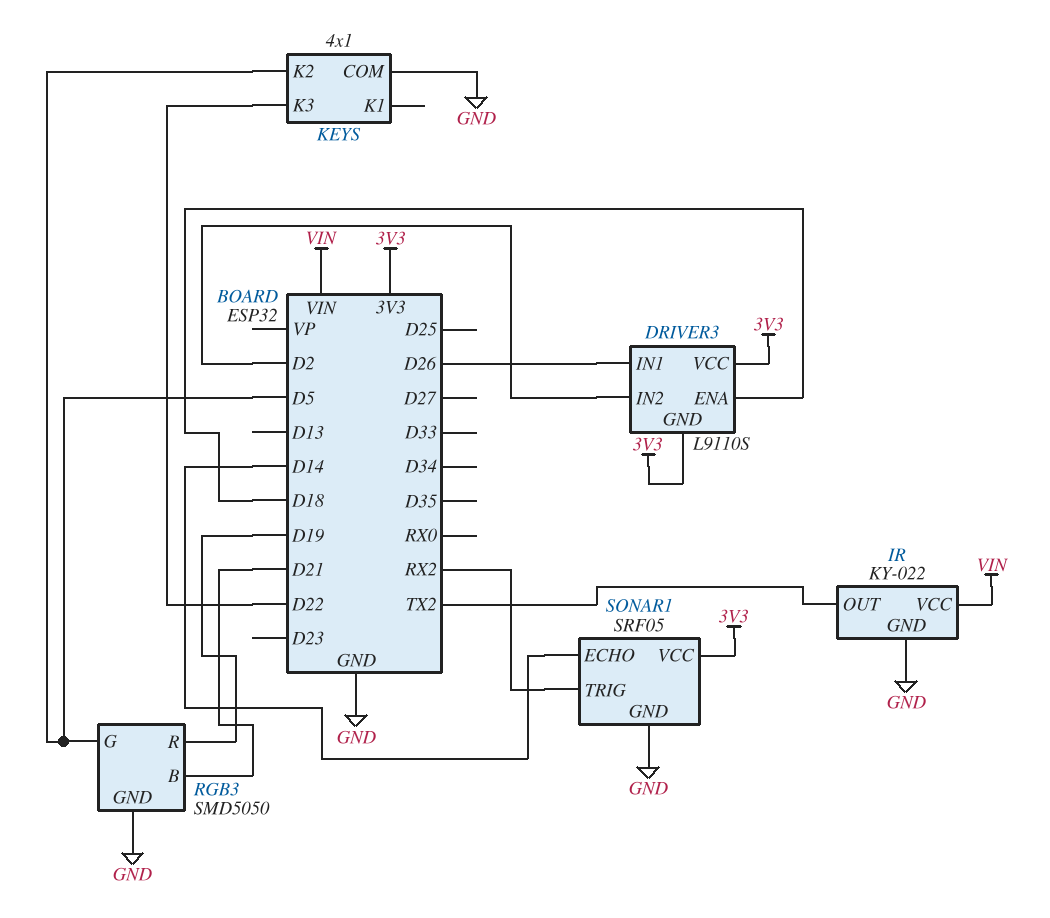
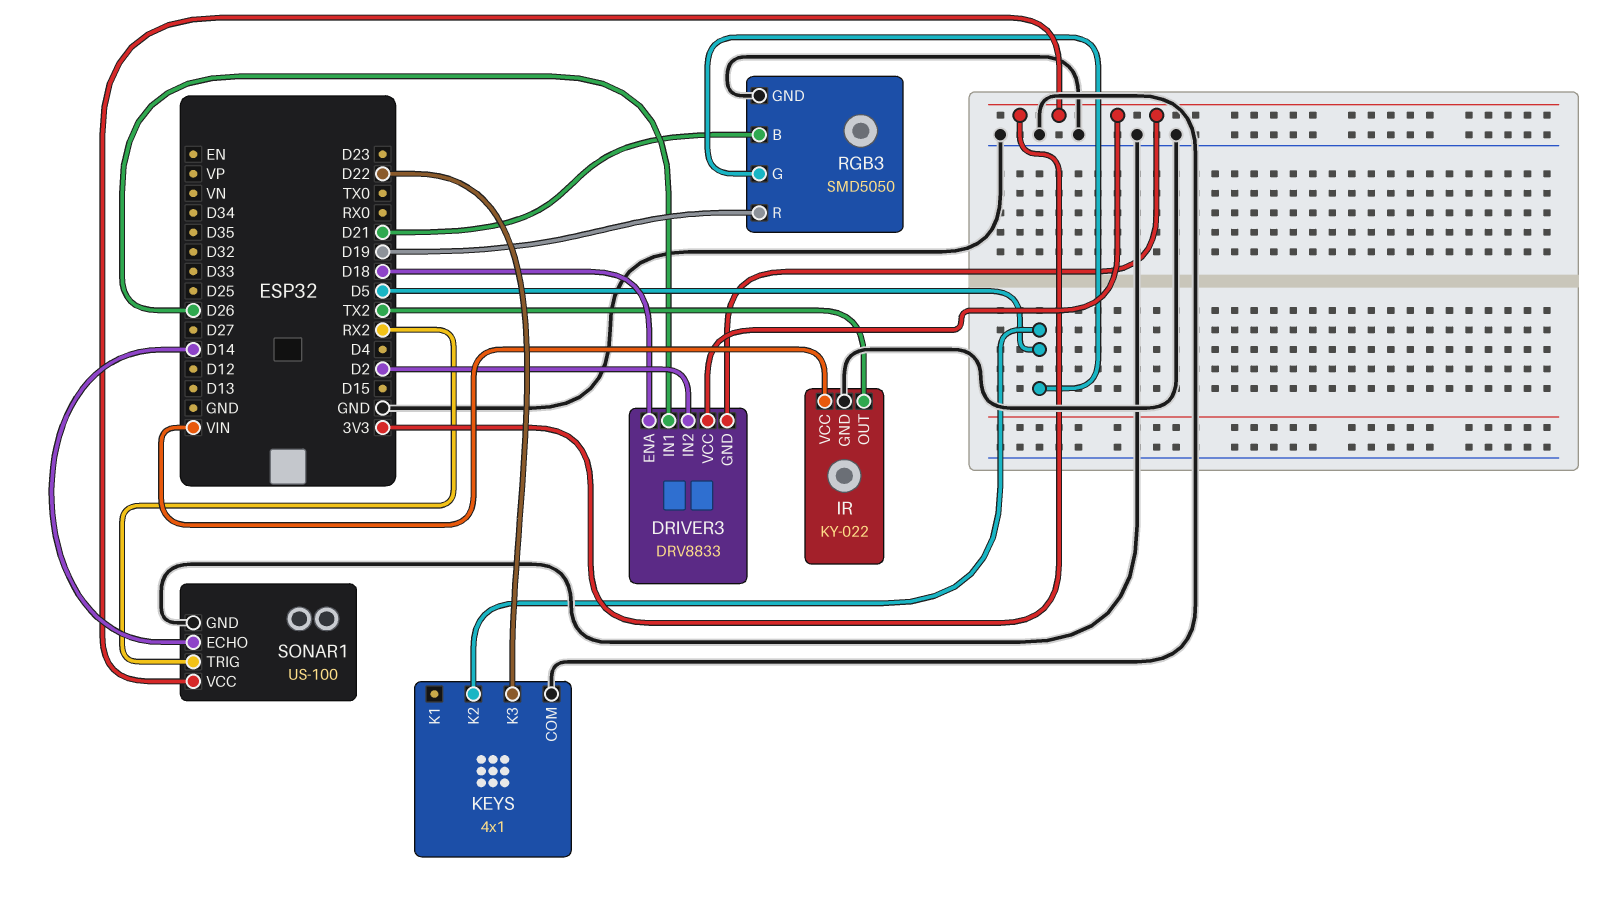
DRIVER3: L9110S -> DRV8833
SONAR1: SRF05 -> US-100

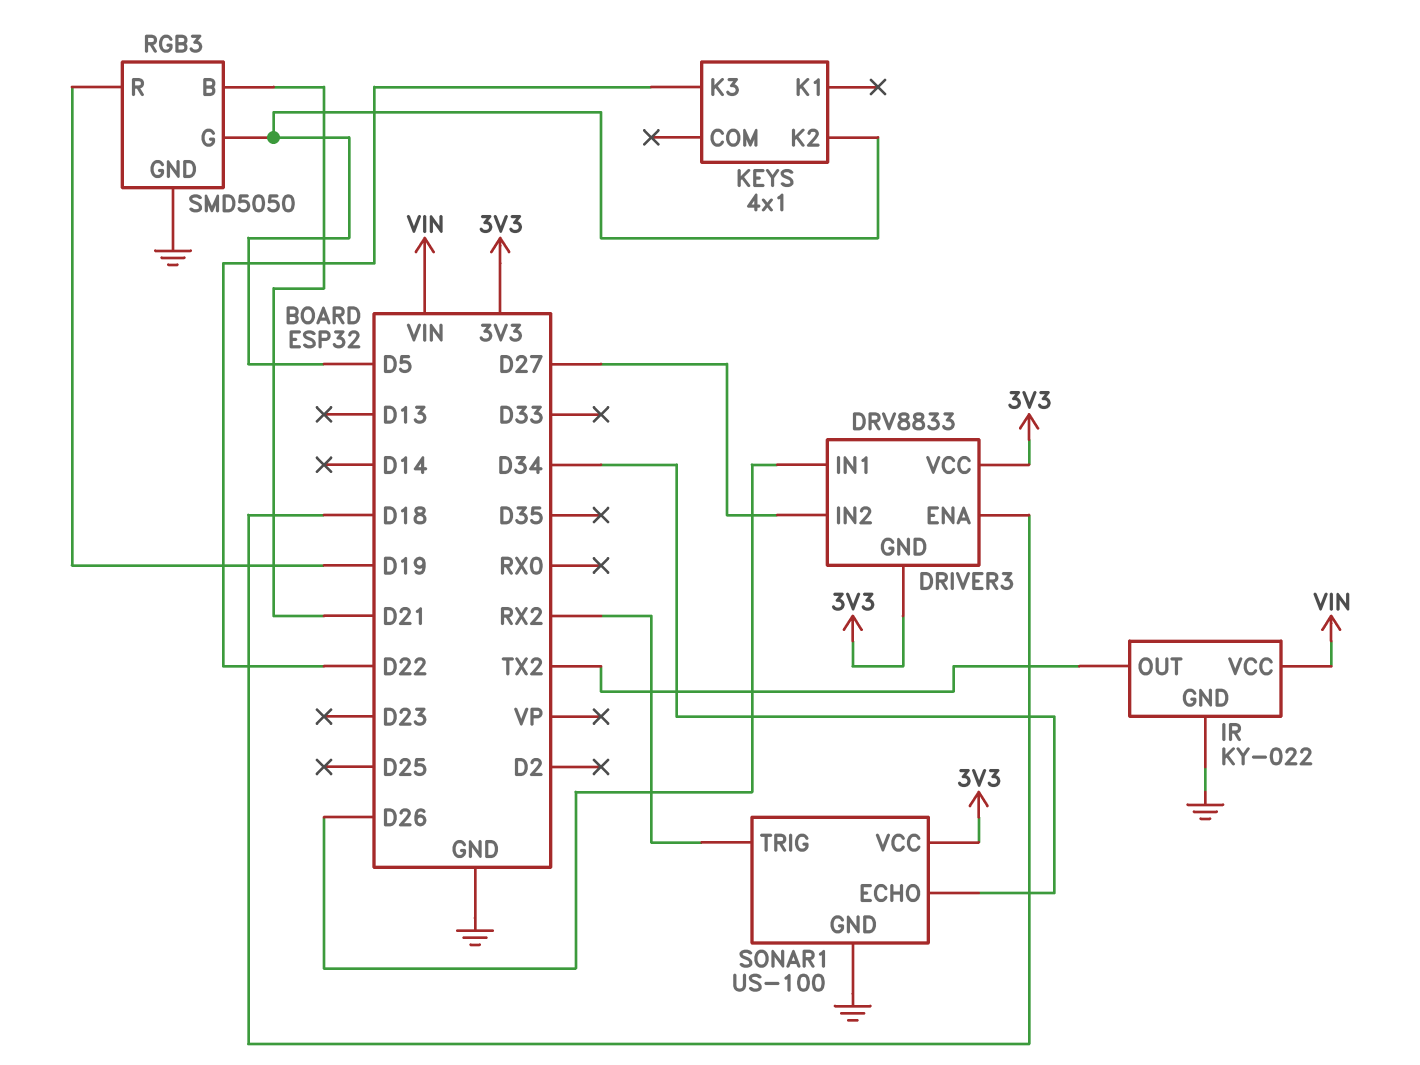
DRIVER3 pin IN2: D2 -> D27
KEYS pin COM: GND -> none
SONAR1 pin ECHO: D14 -> D34

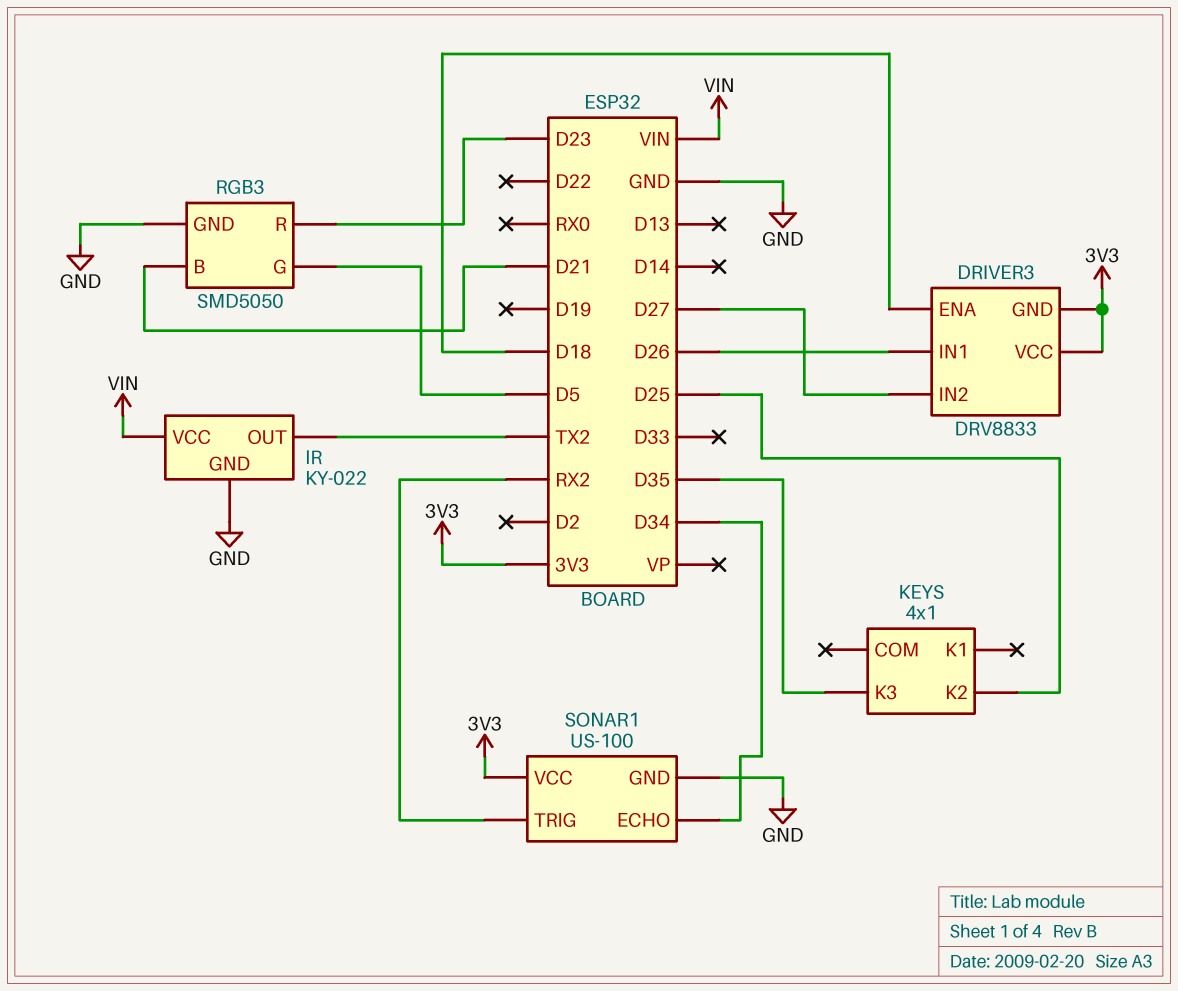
KEYS pin K2: D5 -> D25
KEYS pin K3: D22 -> D35
RGB3 pin R: D19 -> D23

